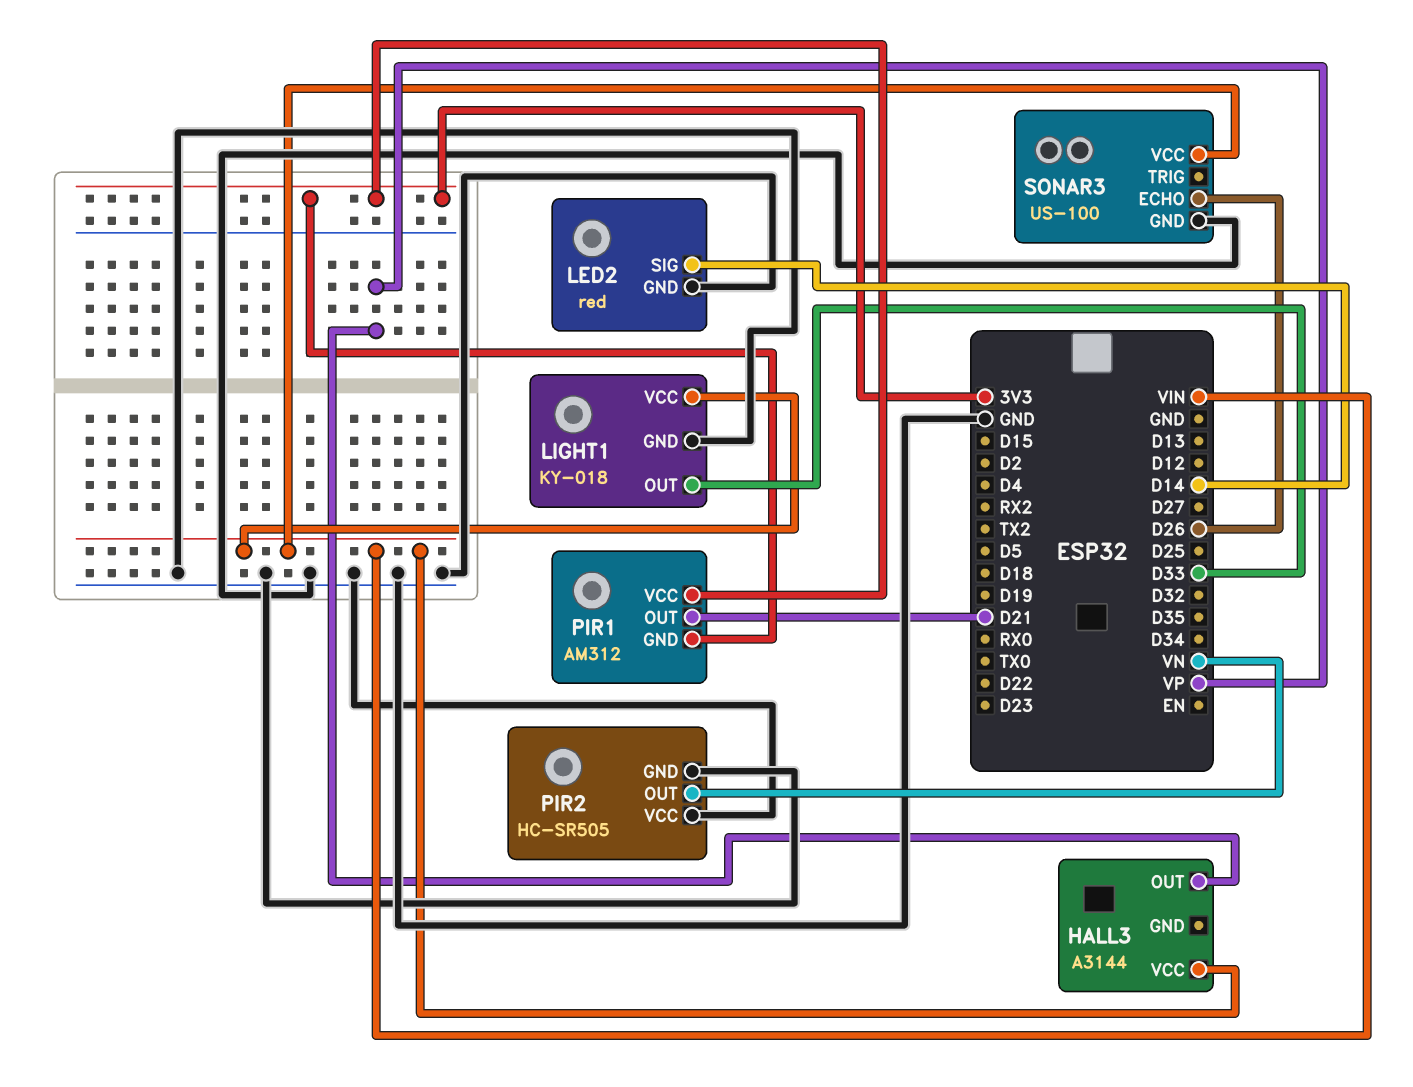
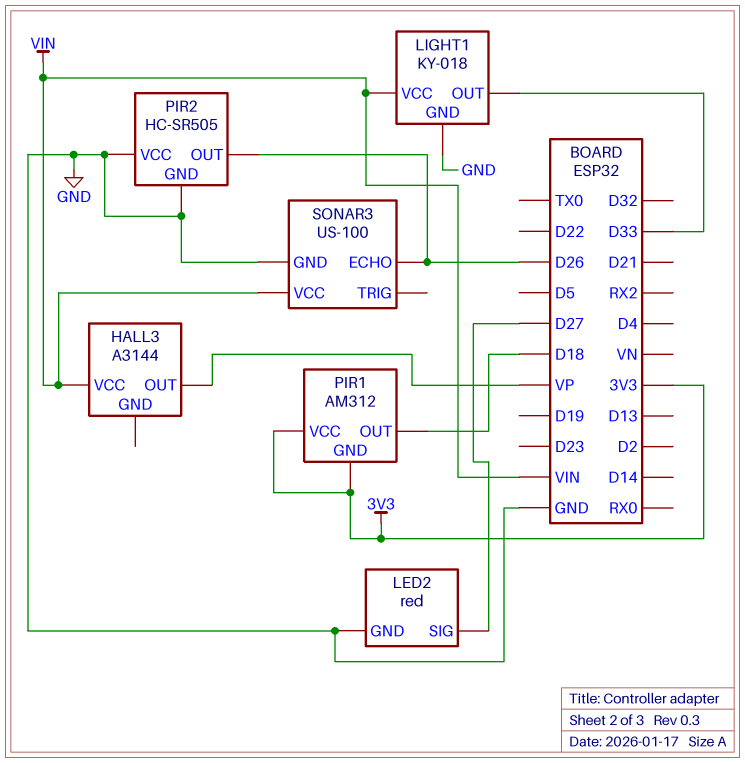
LED2 pin SIG: D14 -> D27
PIR1 pin OUT: D21 -> D18
PIR2 pin OUT: VN -> D26

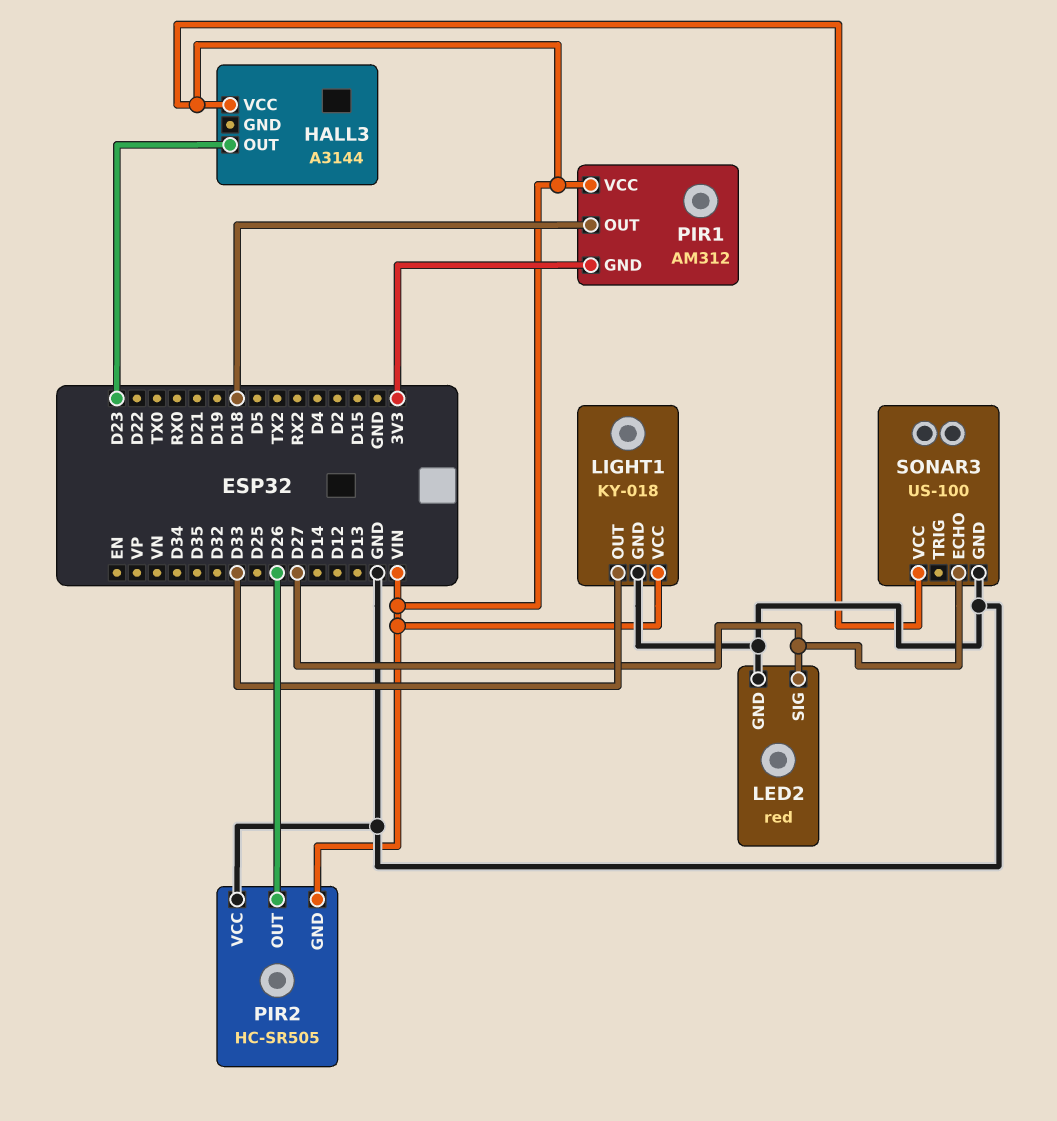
HALL3 pin OUT: VP -> D23
PIR1 pin VCC: 3V3 -> VIN
PIR2 pin GND: GND -> VIN
SONAR3 pin ECHO: D26 -> D27

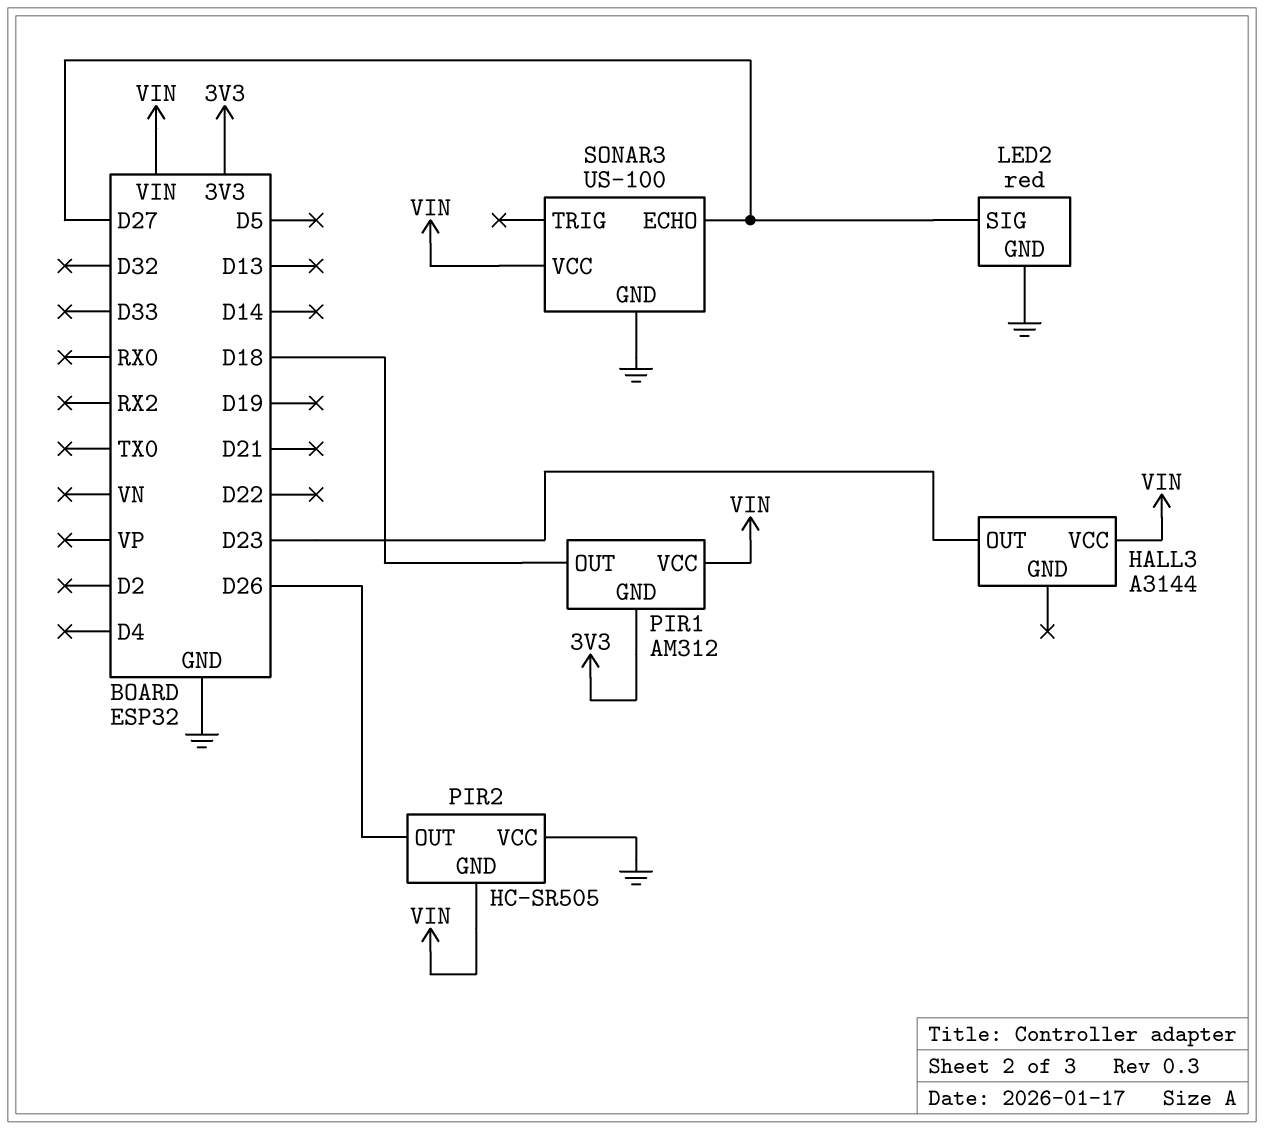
LIGHT1: KY-018 -> none
LIGHT1 pin GND: GND -> none
LIGHT1 pin OUT: D33 -> none
LIGHT1 pin VCC: VIN -> none

